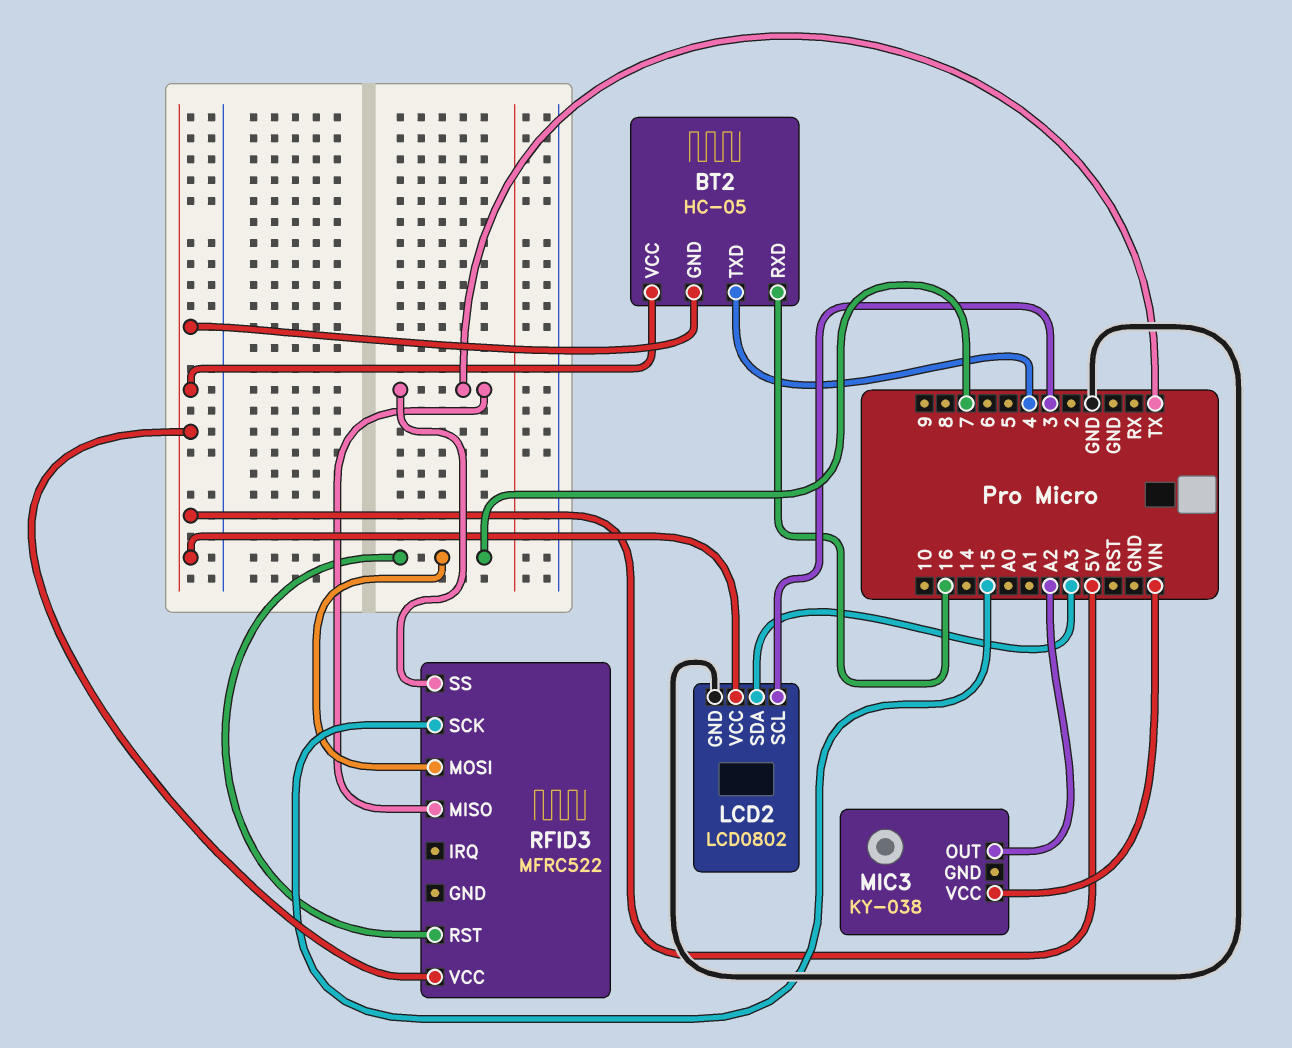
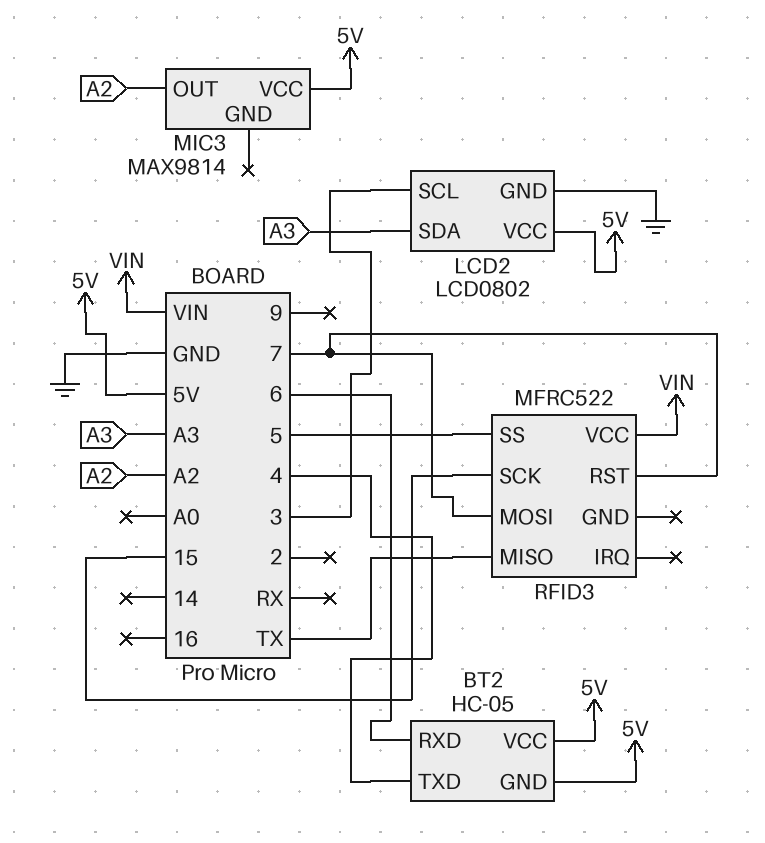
BT2 pin RXD: 16 -> 6
MIC3: KY-038 -> MAX9814
MIC3 pin VCC: VIN -> 5V
RFID3 pin SS: TX -> 5
RFID3 pin VCC: 5V -> VIN

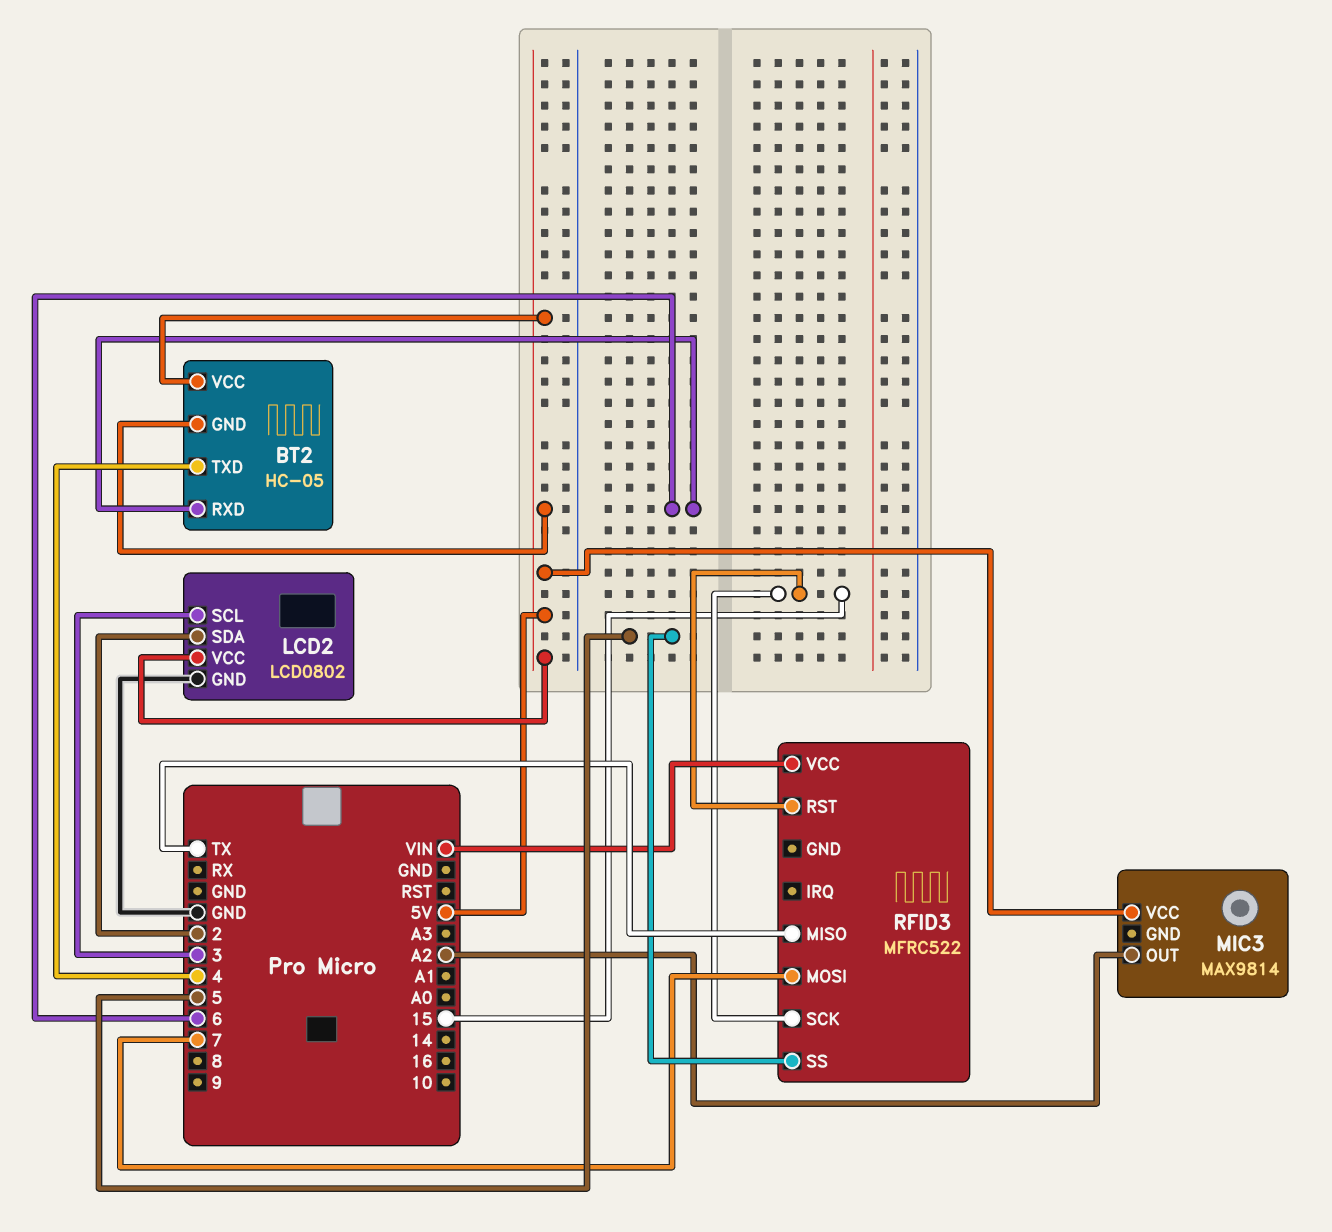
LCD2 pin SDA: A3 -> 2
RFID3 pin RST: 7 -> 15

